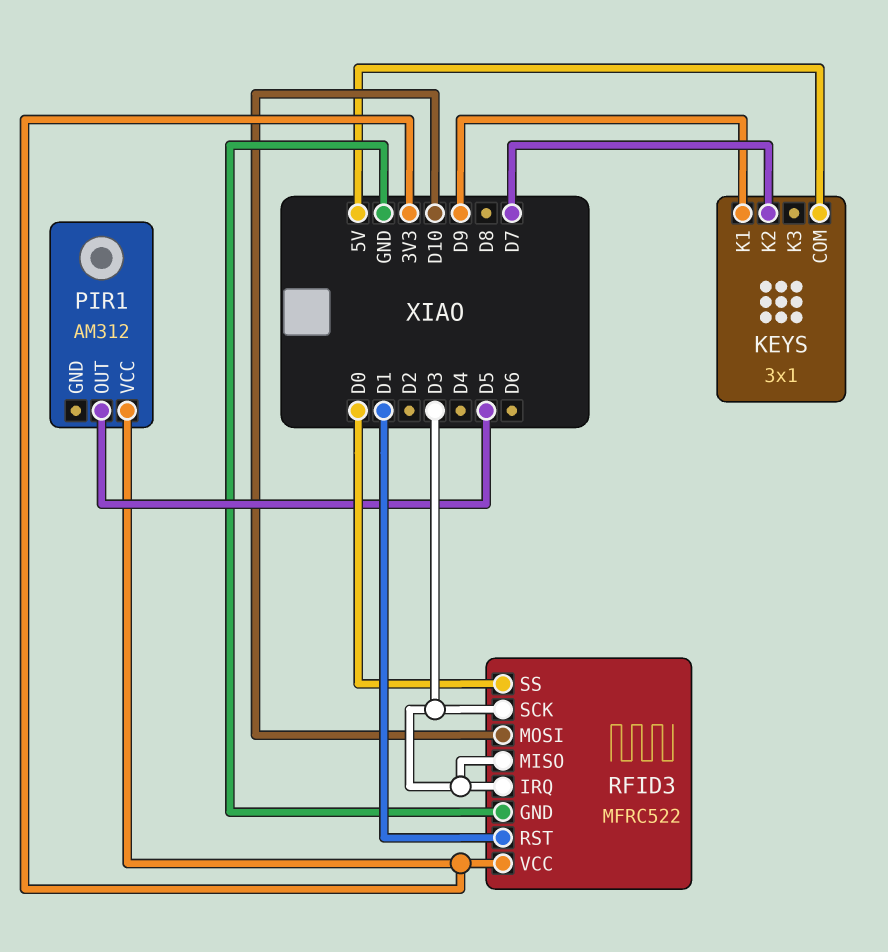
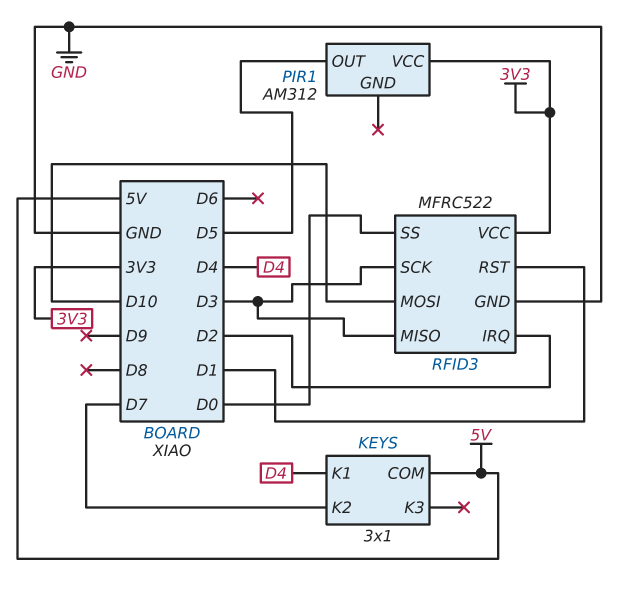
KEYS pin K1: D9 -> D4
RFID3 pin IRQ: D3 -> D2

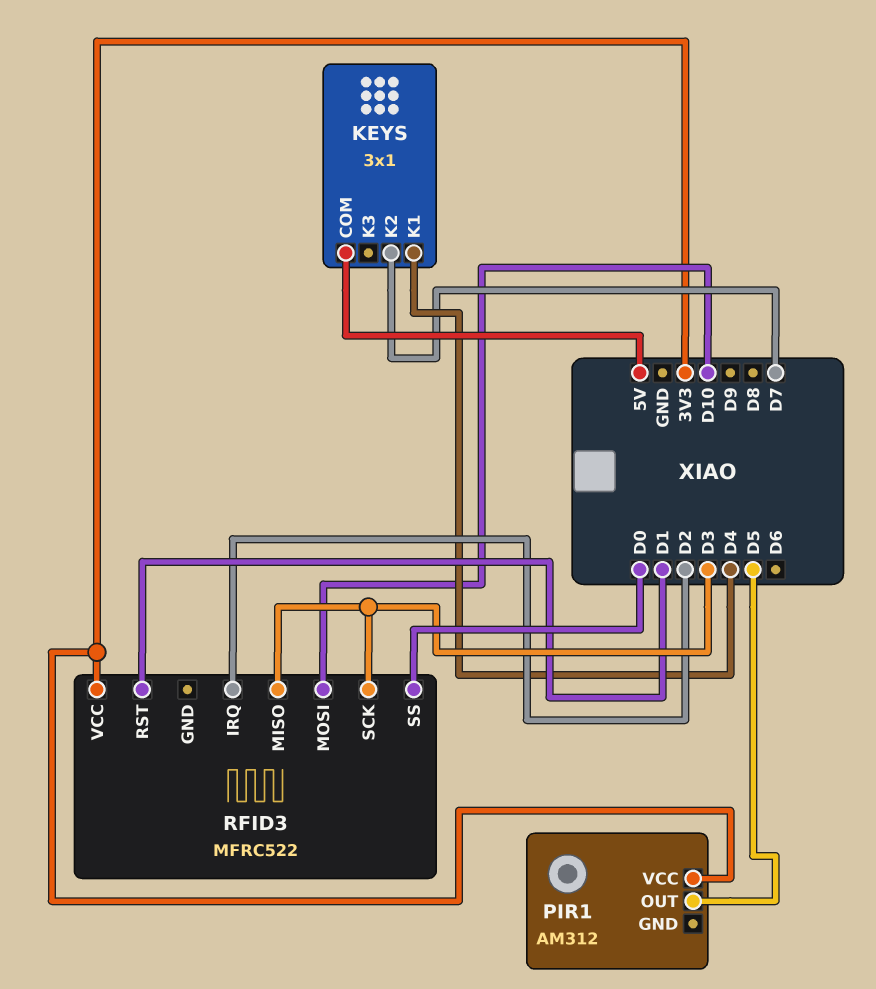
RFID3 pin GND: GND -> none

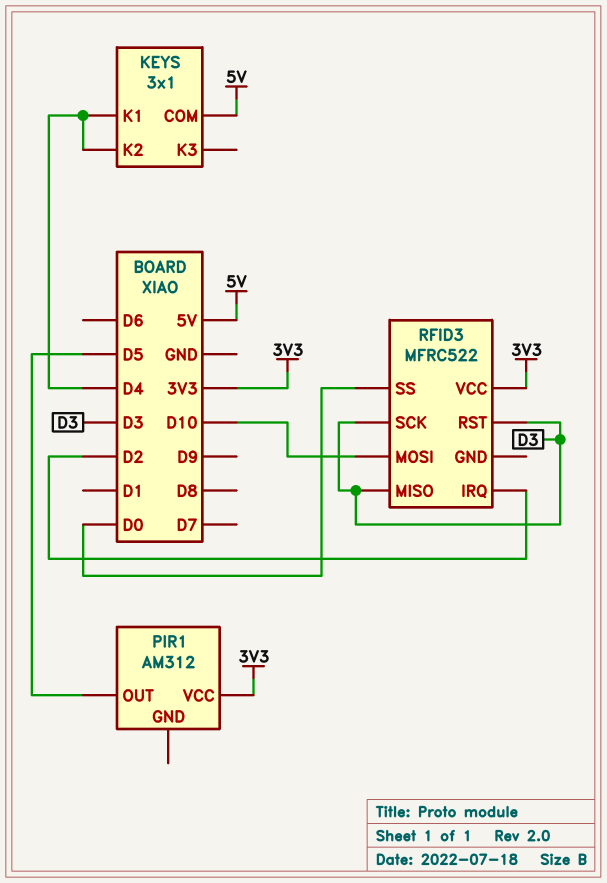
KEYS pin K2: D7 -> D4
RFID3 pin RST: D1 -> D3

